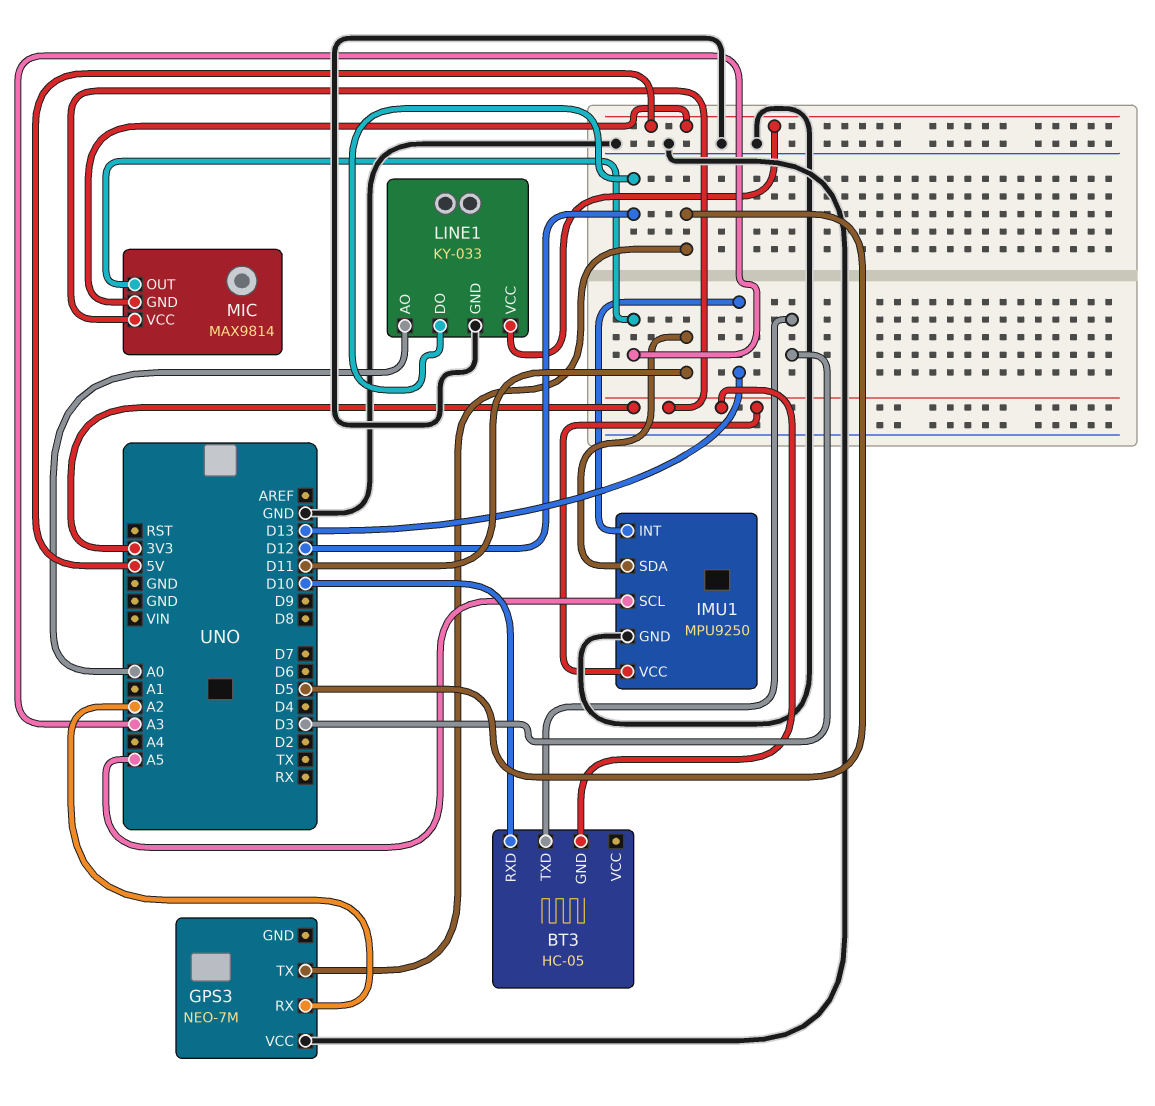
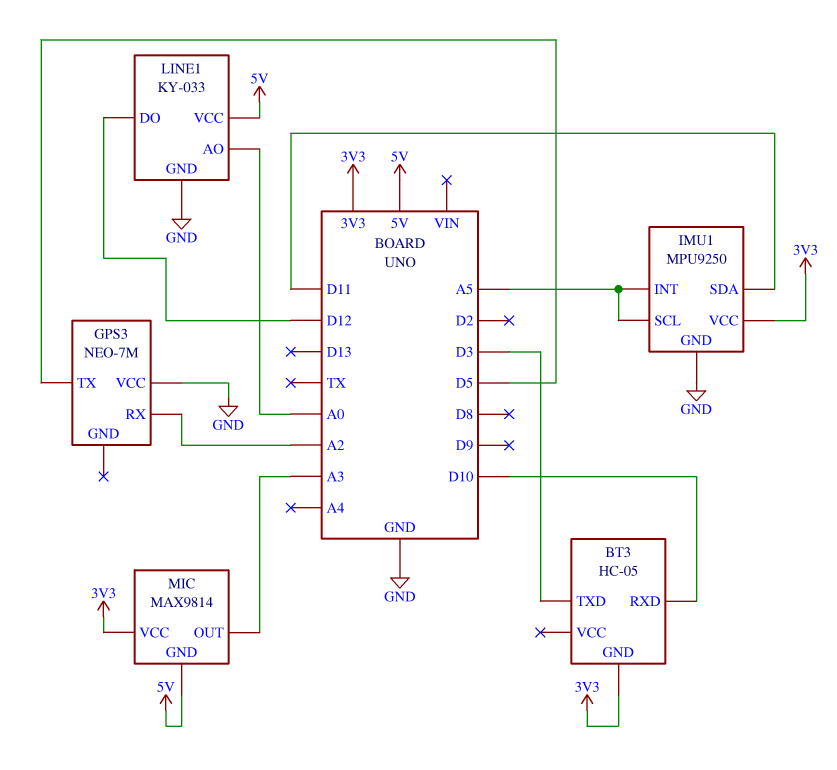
IMU1 pin INT: D13 -> A5

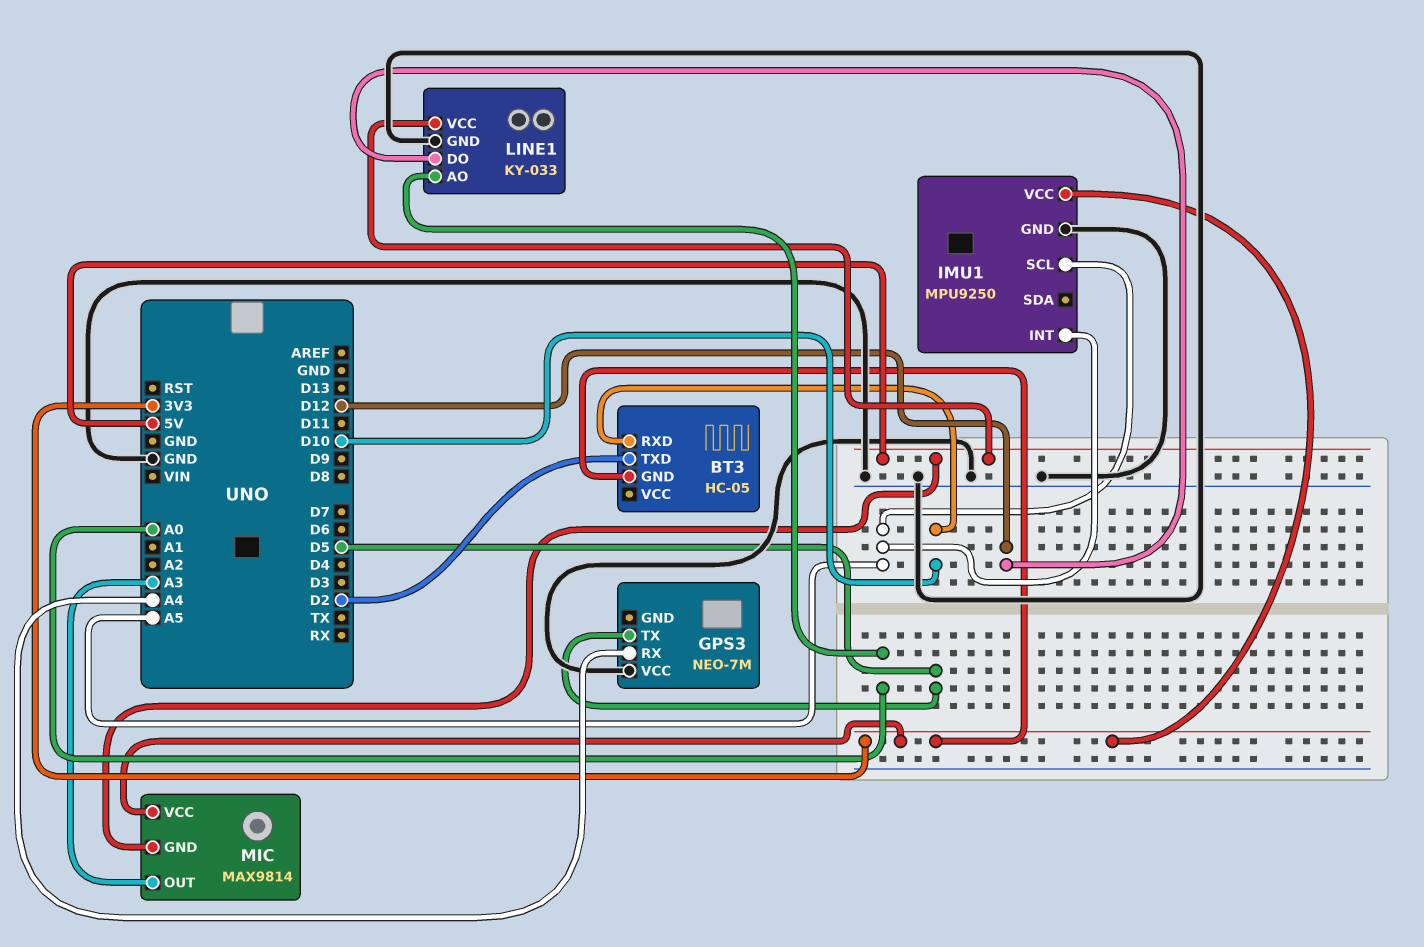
BT3 pin TXD: D3 -> D2
GPS3 pin RX: A2 -> A4
IMU1 pin SDA: D11 -> none

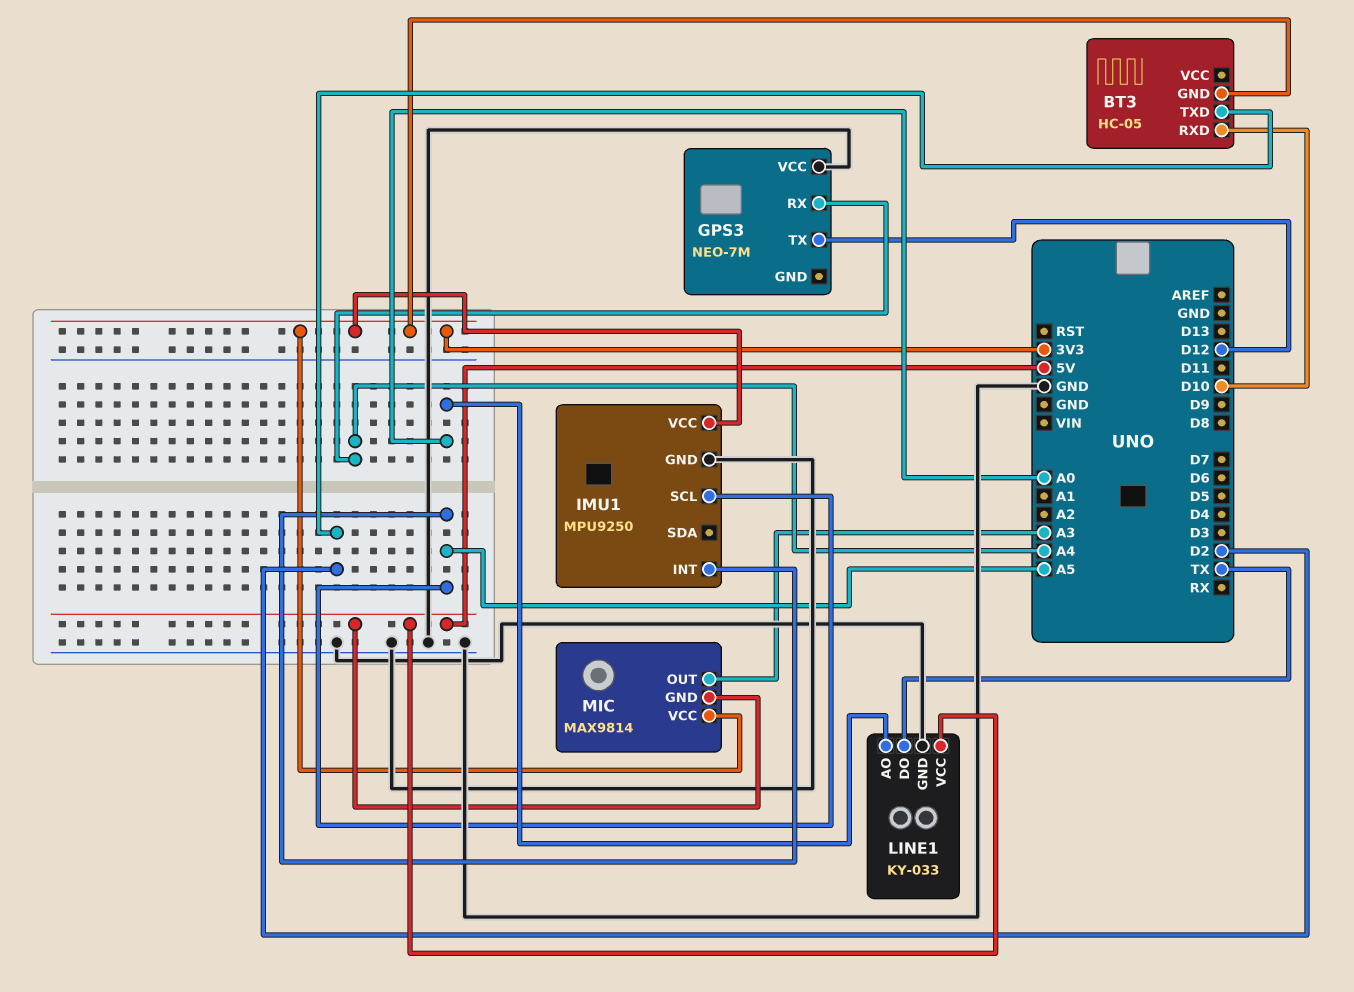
GPS3 pin TX: D5 -> D12
LINE1 pin DO: D12 -> TX

